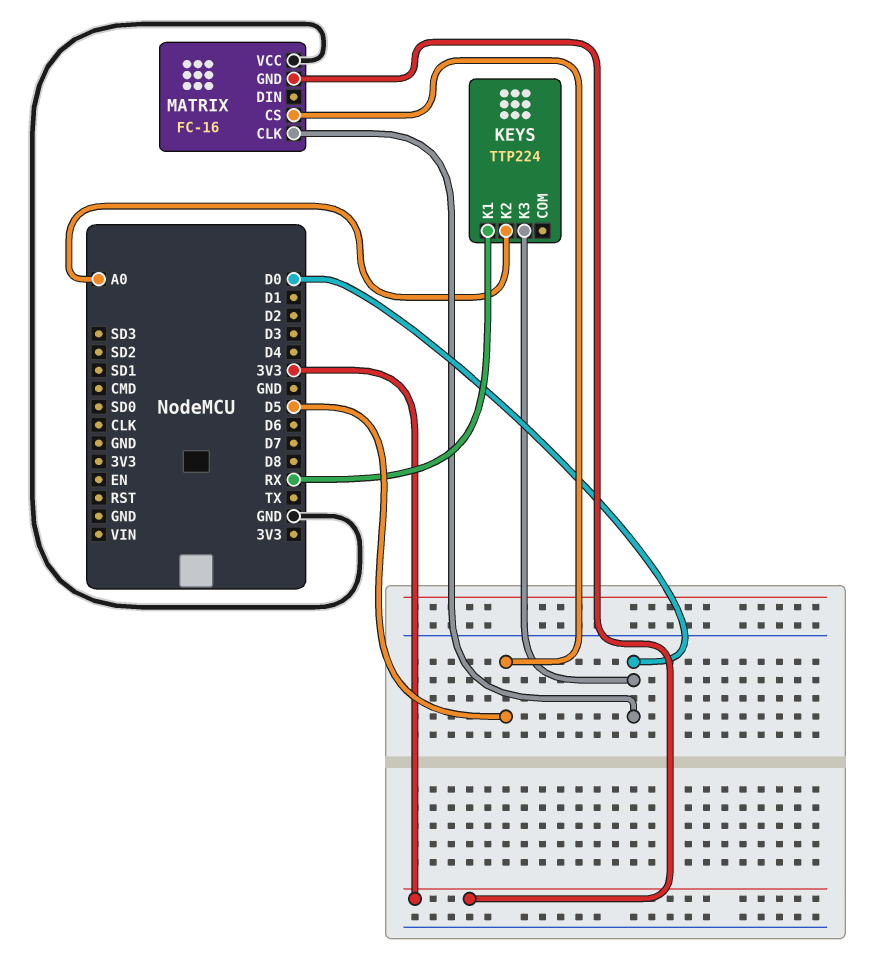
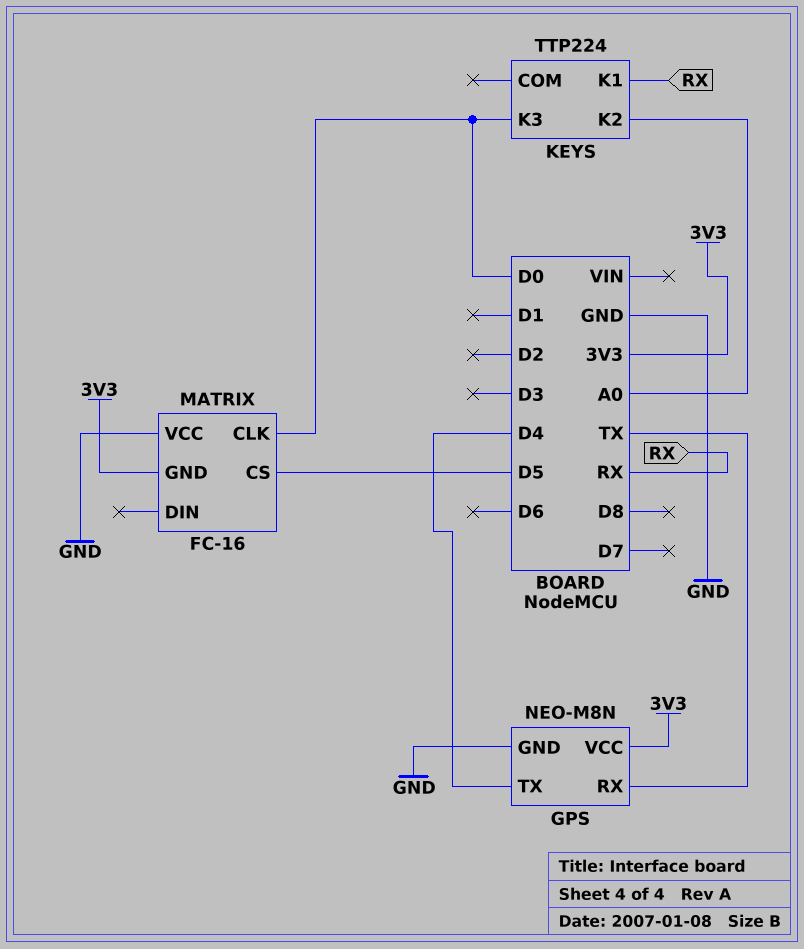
GPS: none -> NEO-M8N
GPS pin GND: none -> GND
GPS pin RX: none -> TX
GPS pin TX: none -> D4
GPS pin VCC: none -> 3V3

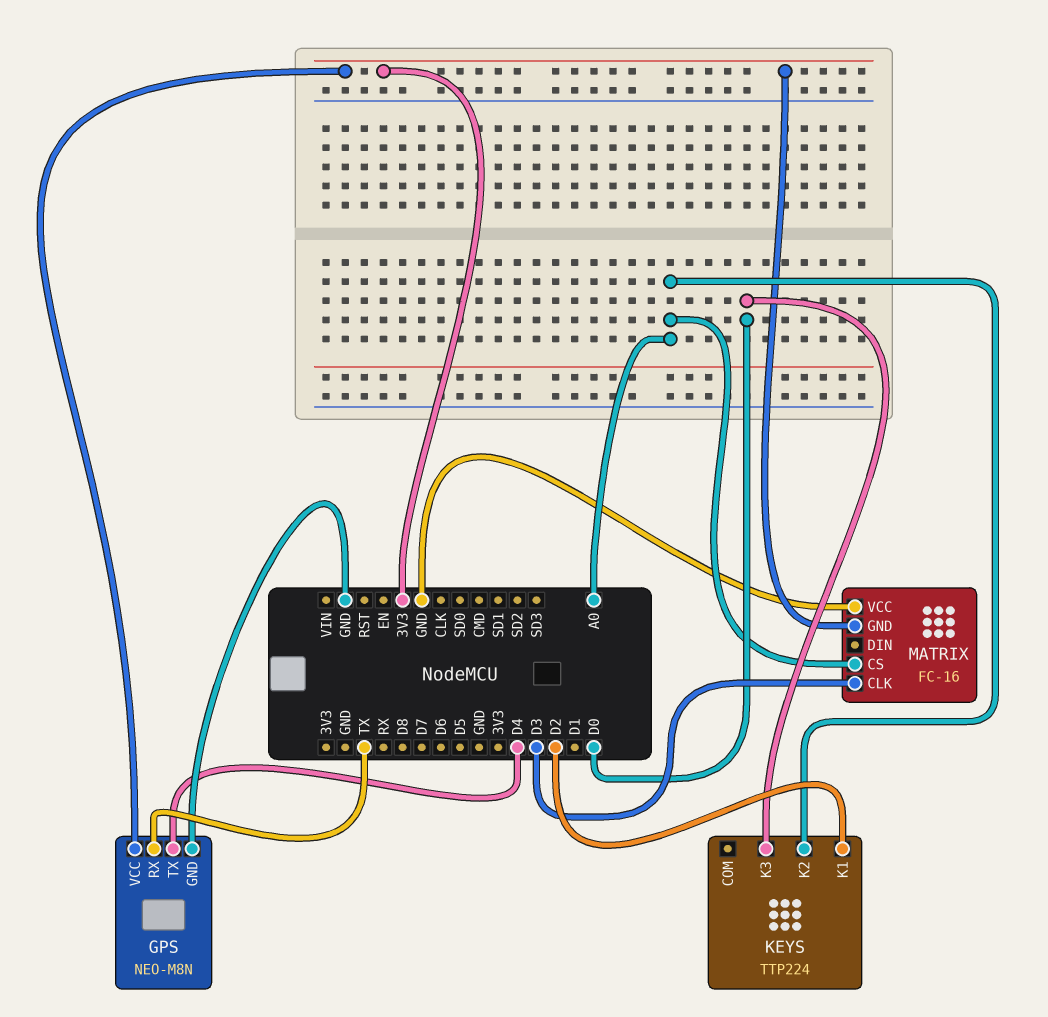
KEYS pin K1: RX -> D2
MATRIX pin CLK: D0 -> D3
MATRIX pin CS: D5 -> A0

